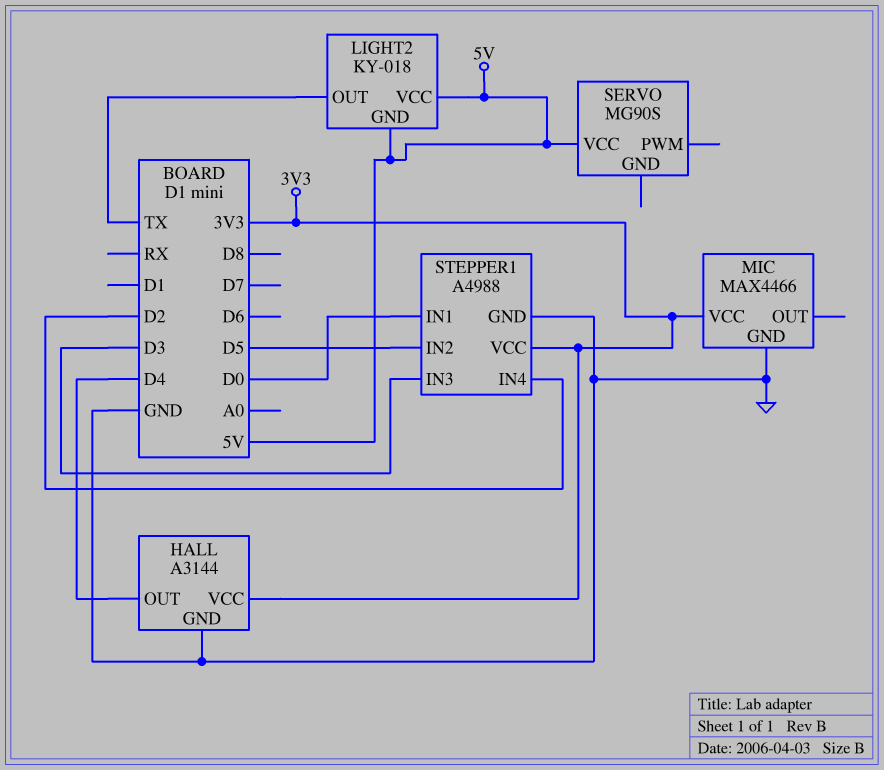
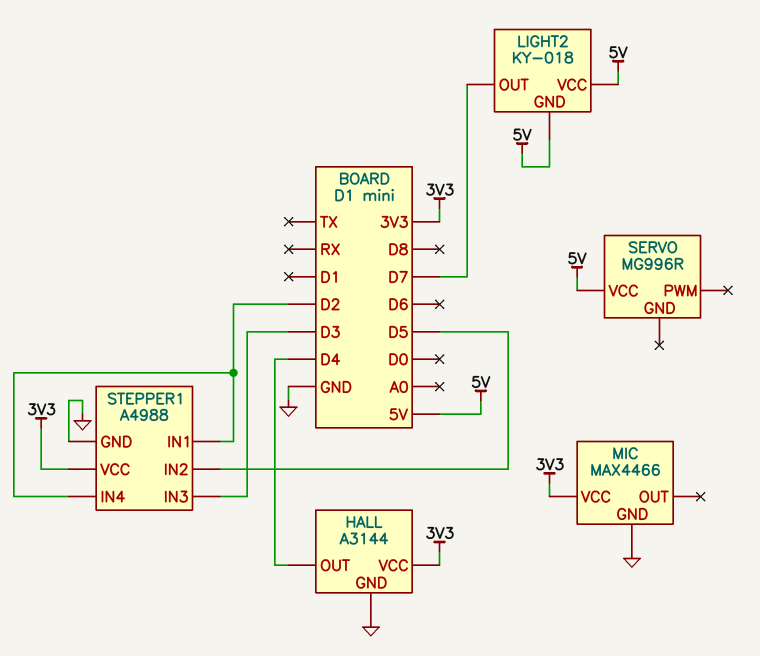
LIGHT2 pin OUT: TX -> D7
SERVO: MG90S -> MG996R
STEPPER1 pin IN1: D0 -> D2

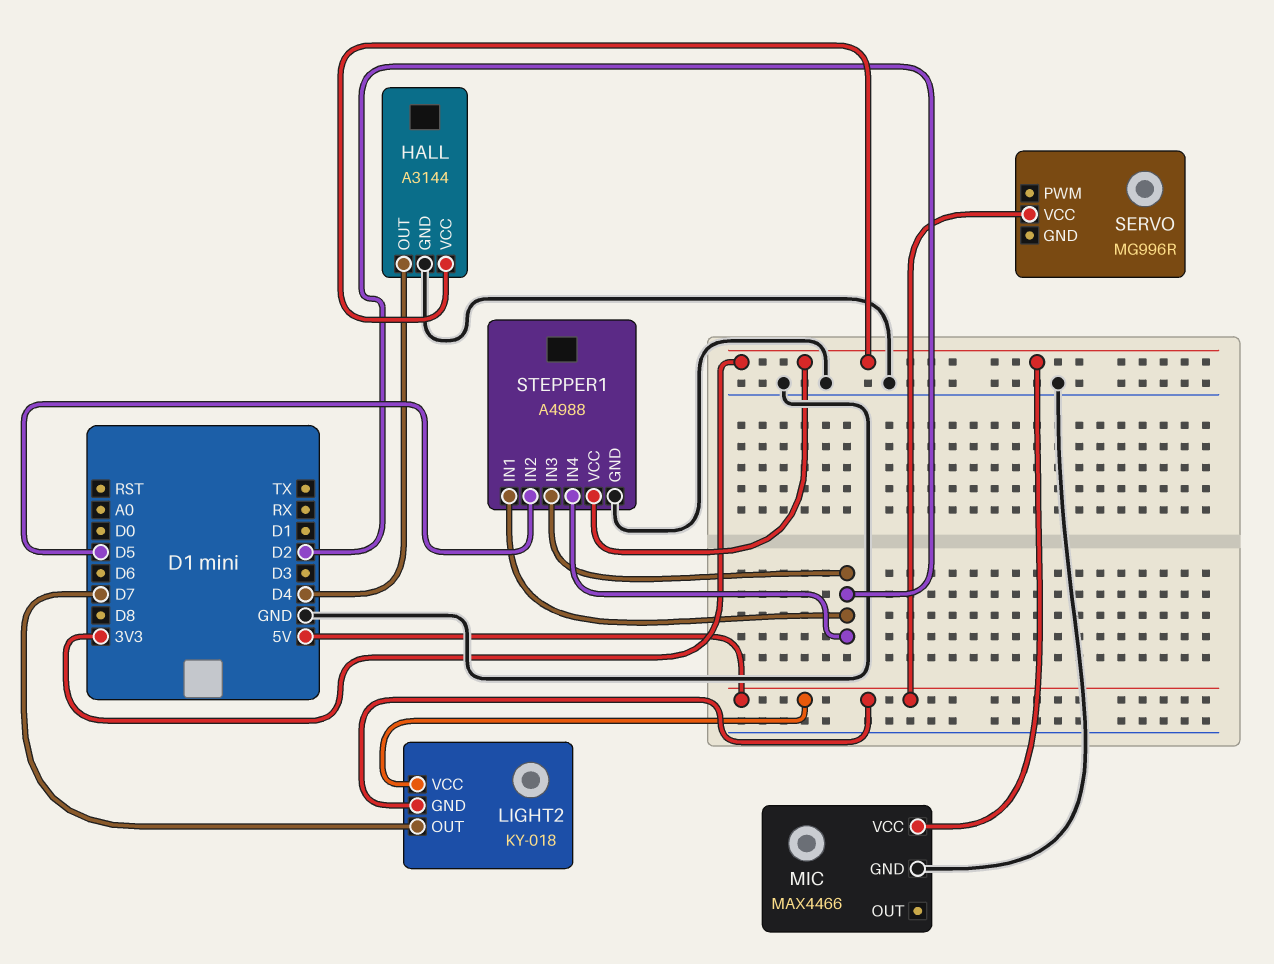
STEPPER1 pin IN3: D3 -> D2

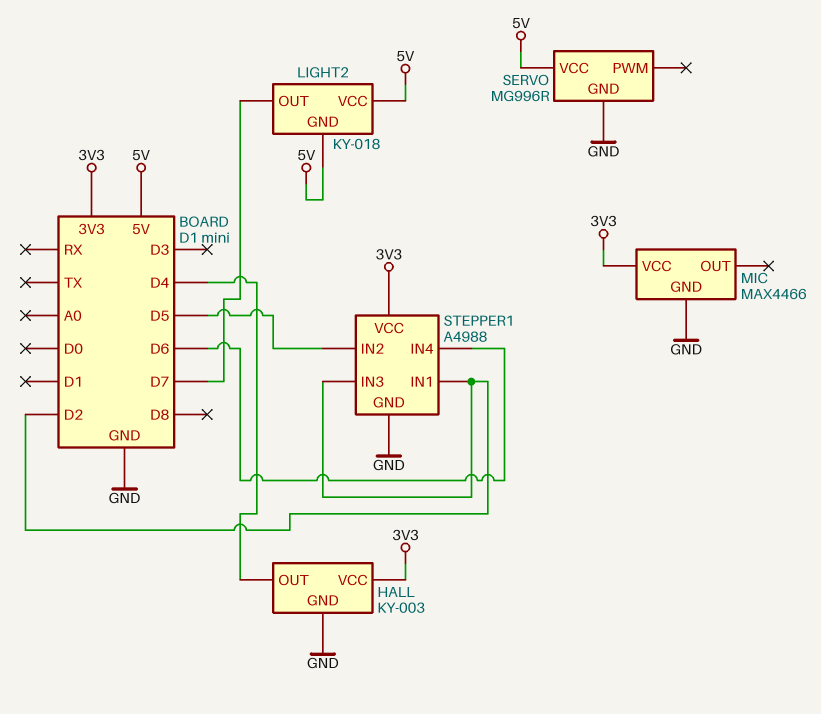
HALL: A3144 -> KY-003
SERVO pin GND: none -> GND
STEPPER1 pin IN4: D2 -> D6

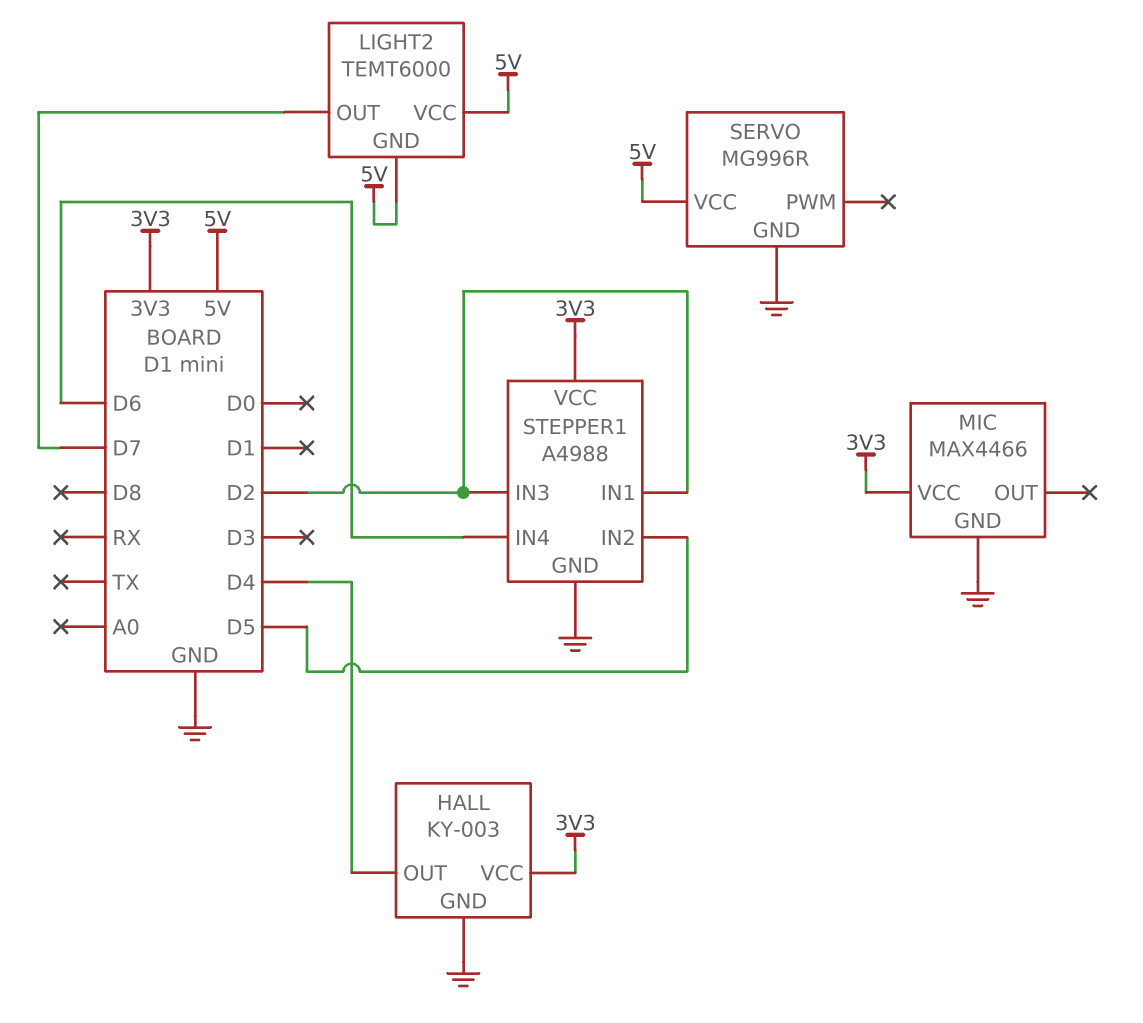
LIGHT2: KY-018 -> TEMT6000

